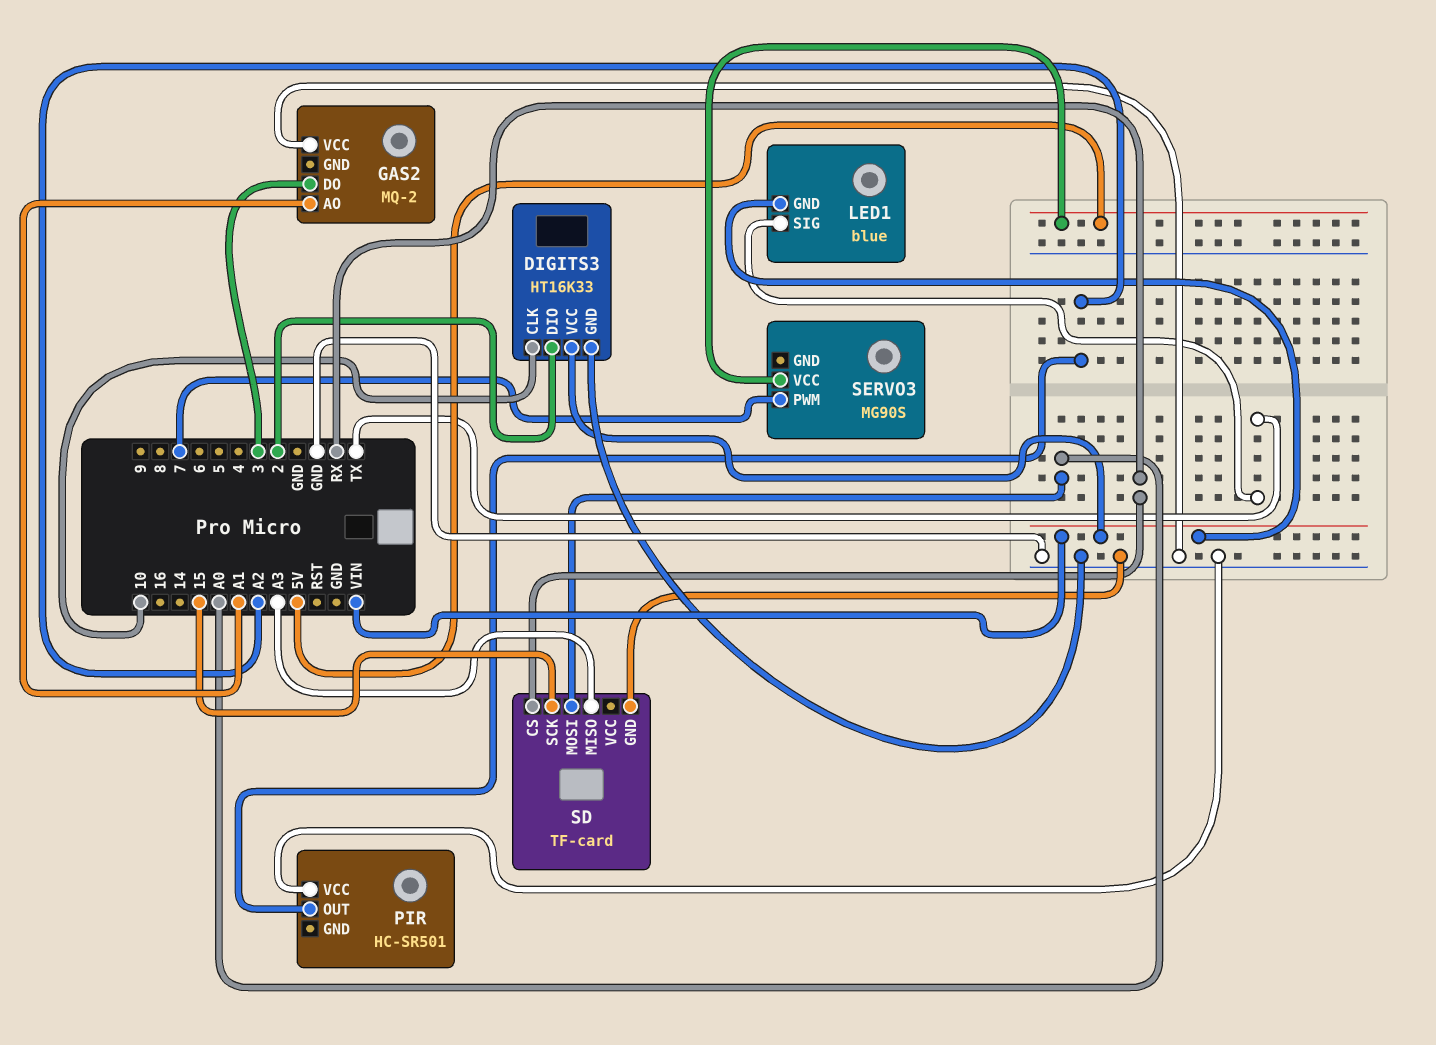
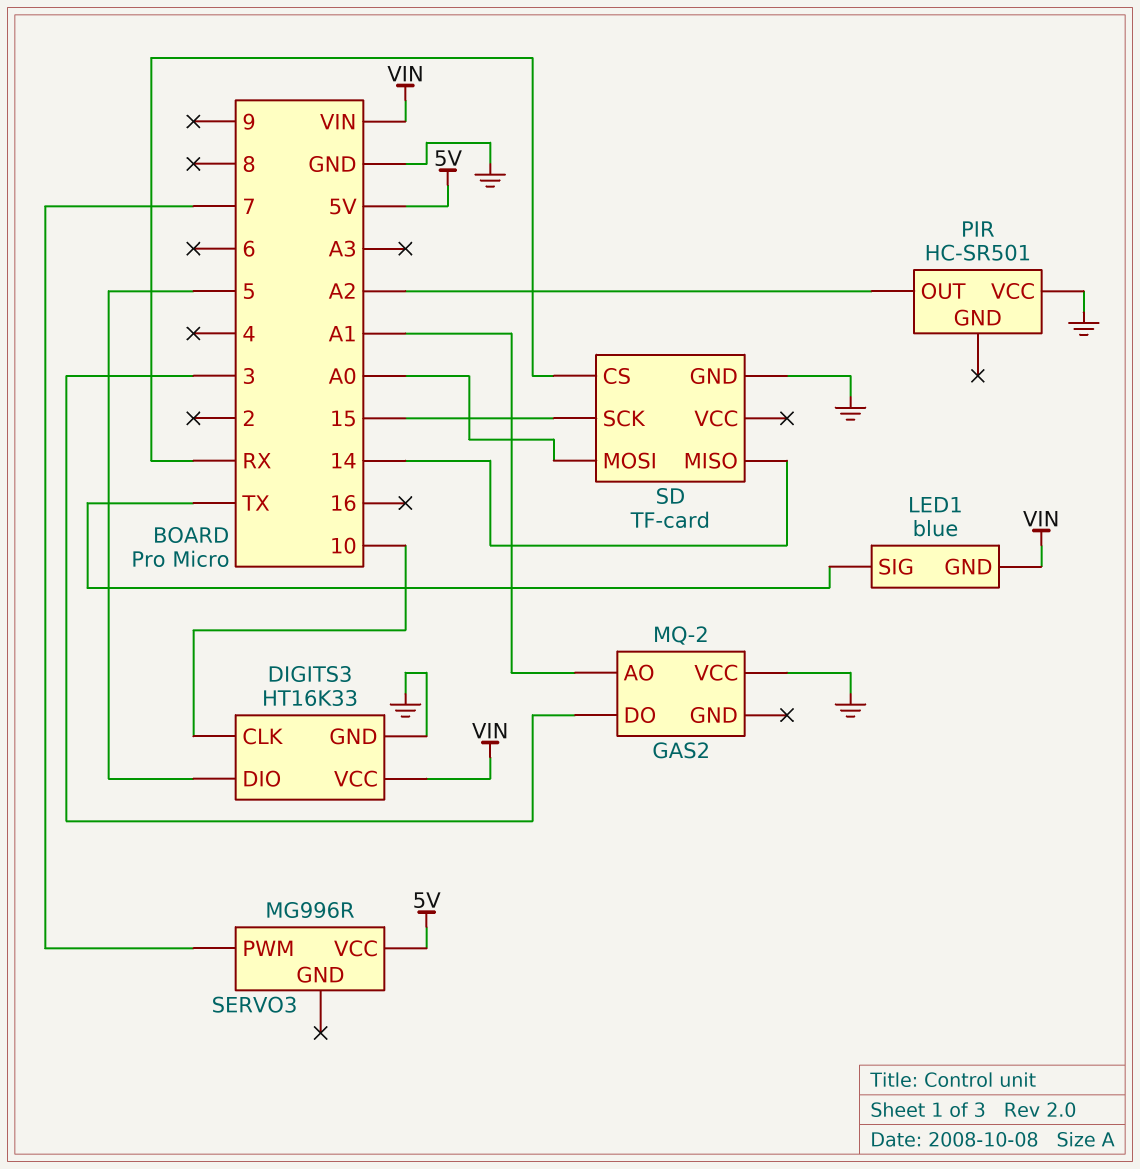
DIGITS3 pin DIO: 2 -> 5
SD pin MISO: A3 -> 14
SERVO3: MG90S -> MG996R

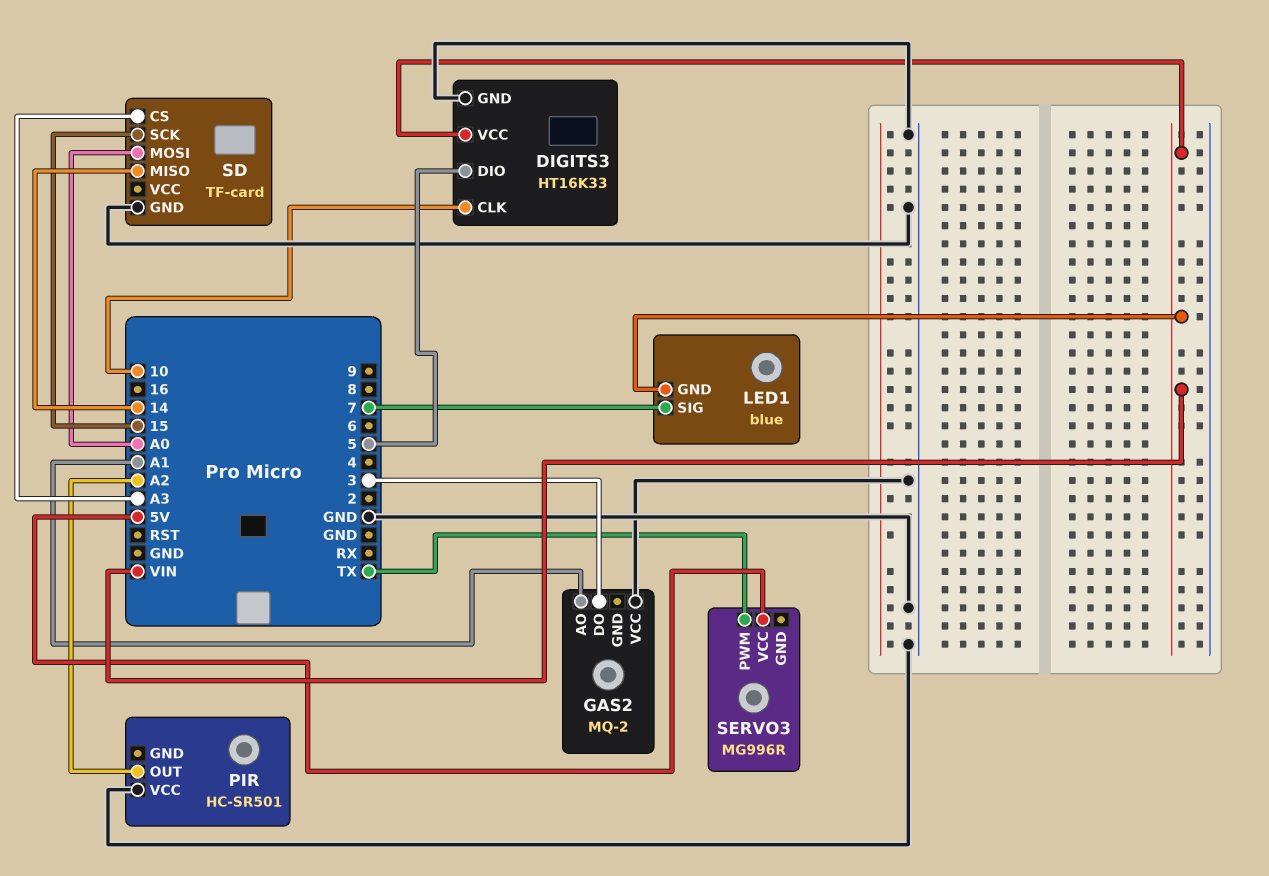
LED1 pin SIG: TX -> 7
SD pin CS: RX -> A3
SERVO3 pin PWM: 7 -> TX

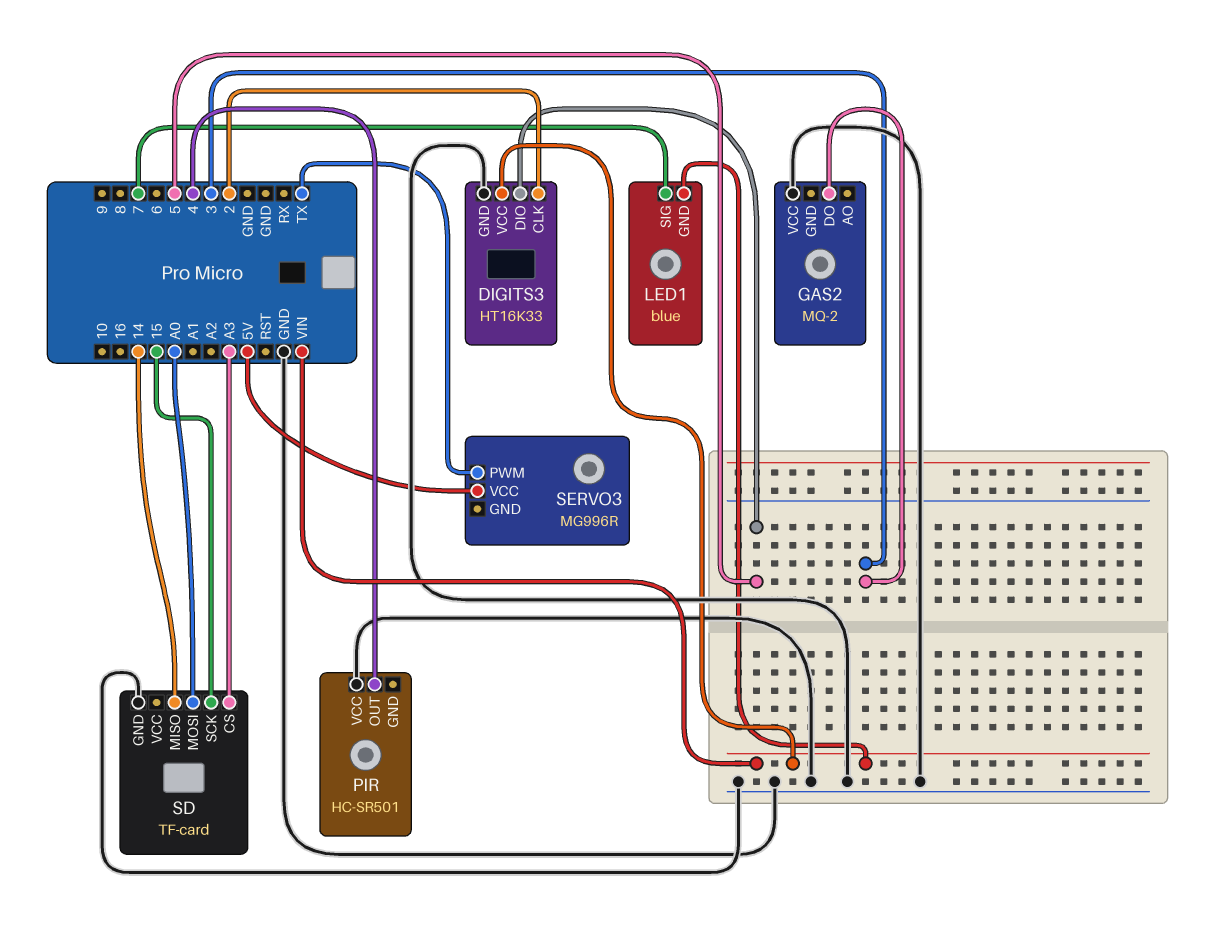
DIGITS3 pin CLK: 10 -> 2
GAS2 pin AO: A1 -> none
PIR pin OUT: A2 -> 4

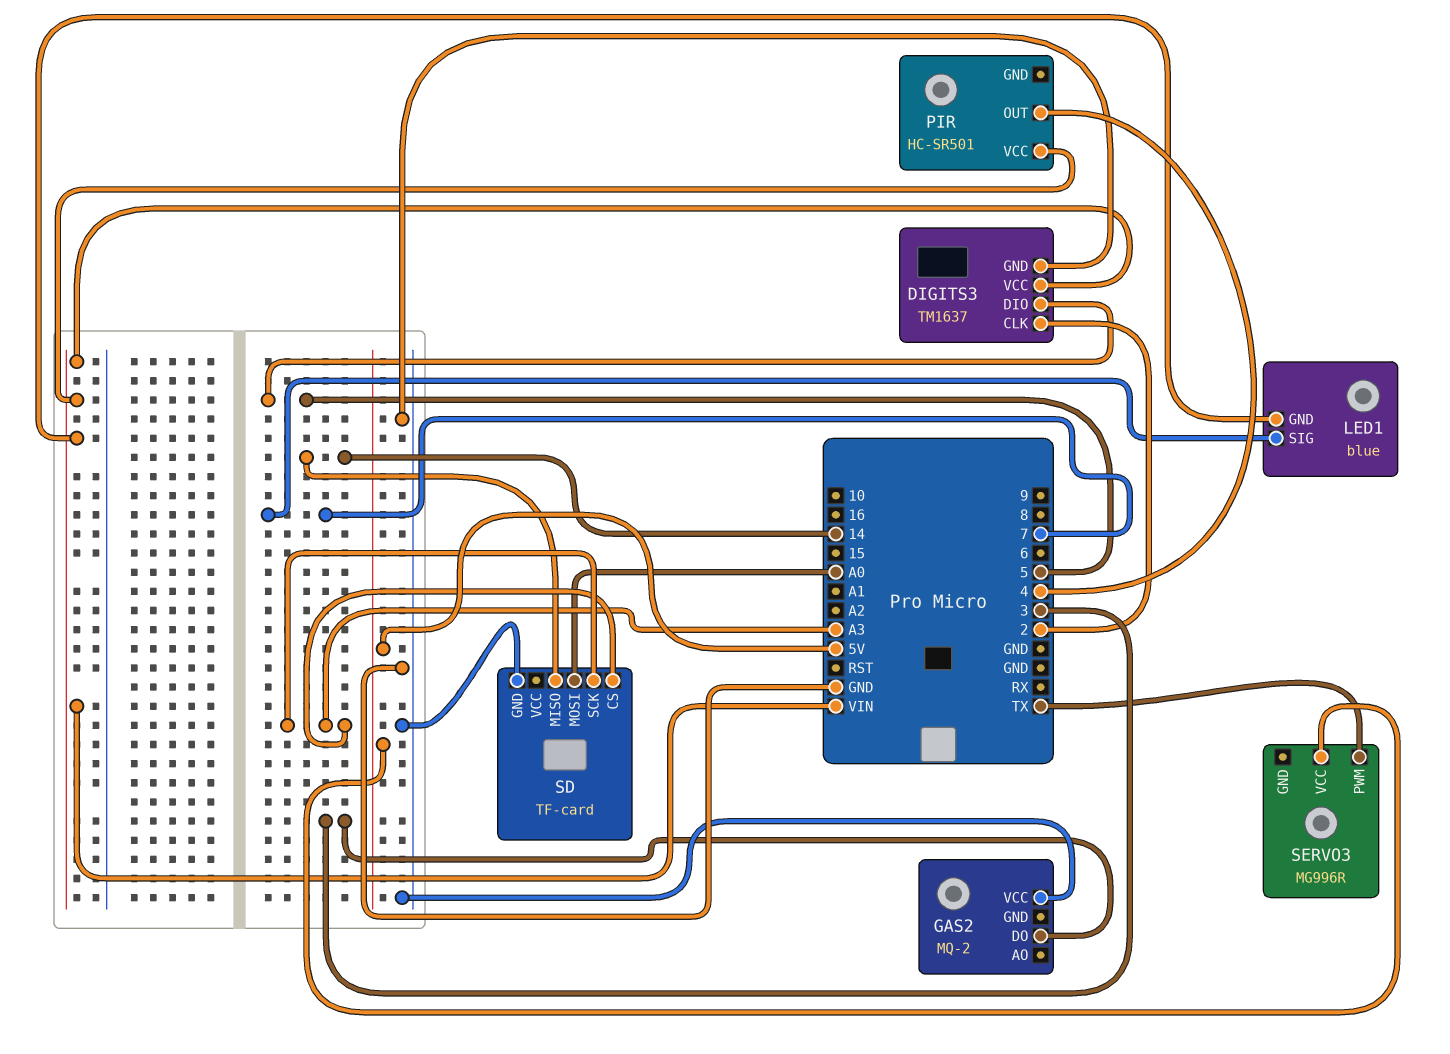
DIGITS3: HT16K33 -> TM1637
PIR pin VCC: GND -> VIN
SD pin SCK: 15 -> A3

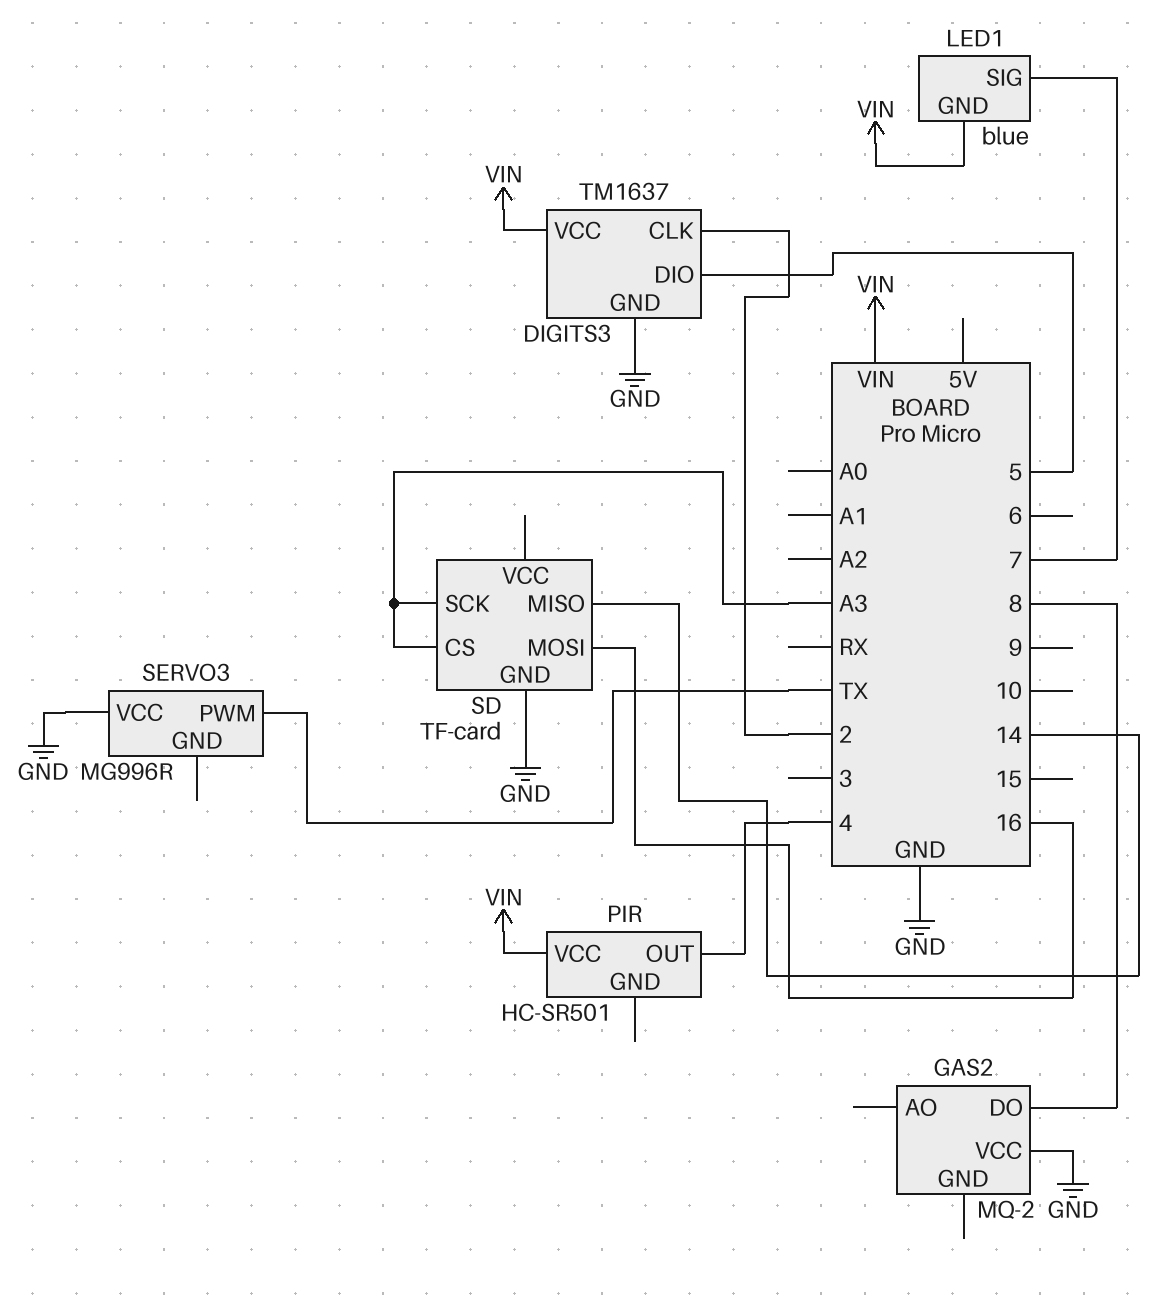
GAS2 pin DO: 3 -> 8
SD pin MOSI: A0 -> 16
SERVO3 pin VCC: 5V -> GND

